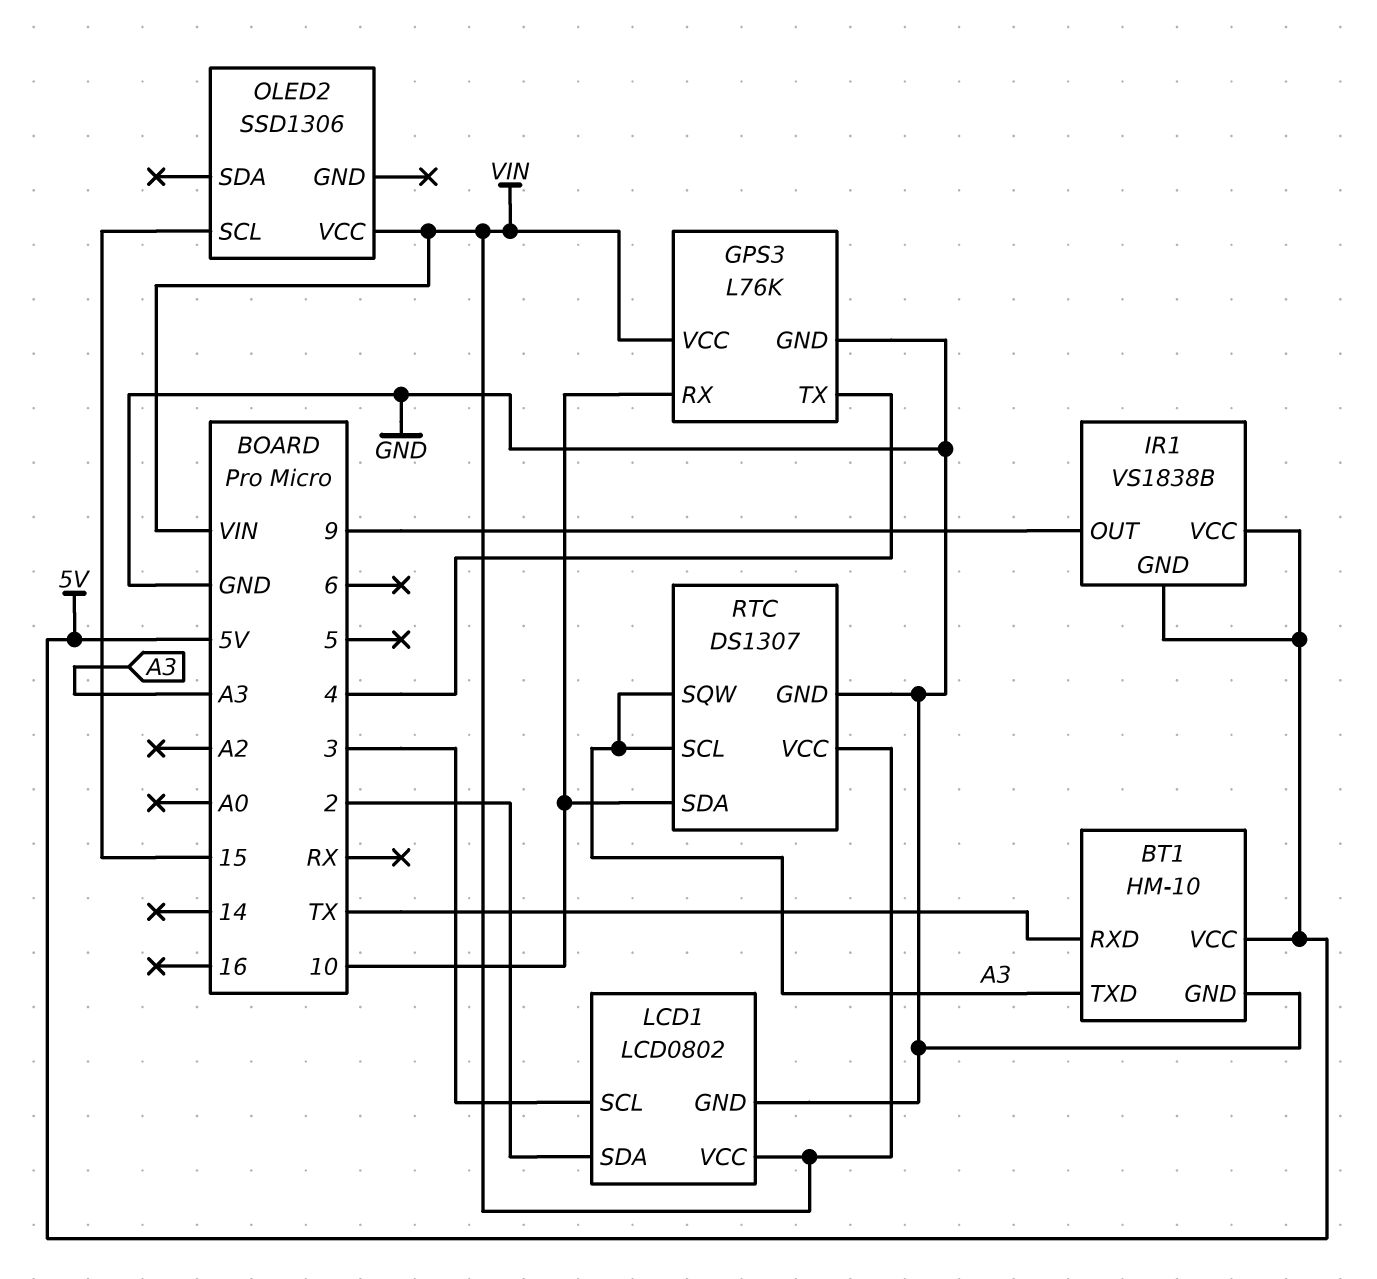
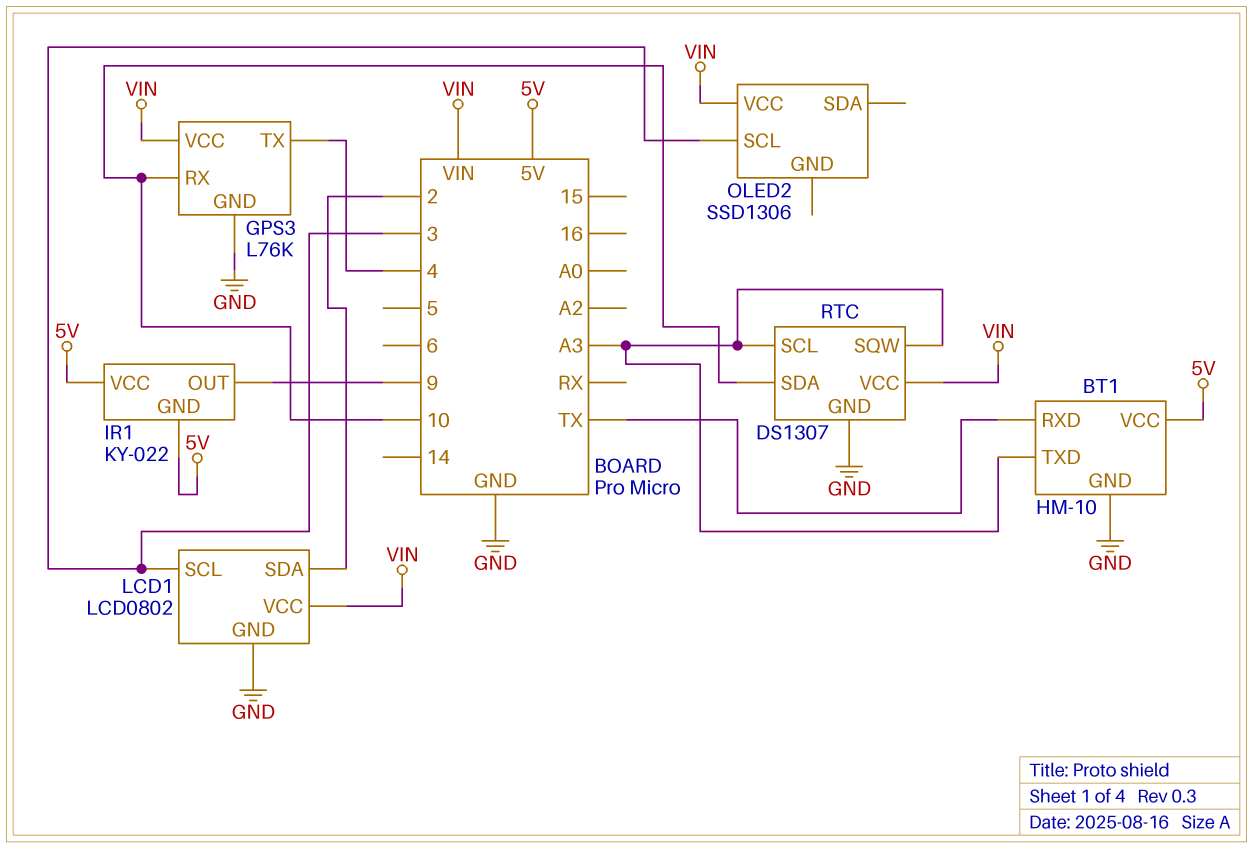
IR1: VS1838B -> KY-022
OLED2 pin SCL: 15 -> 3

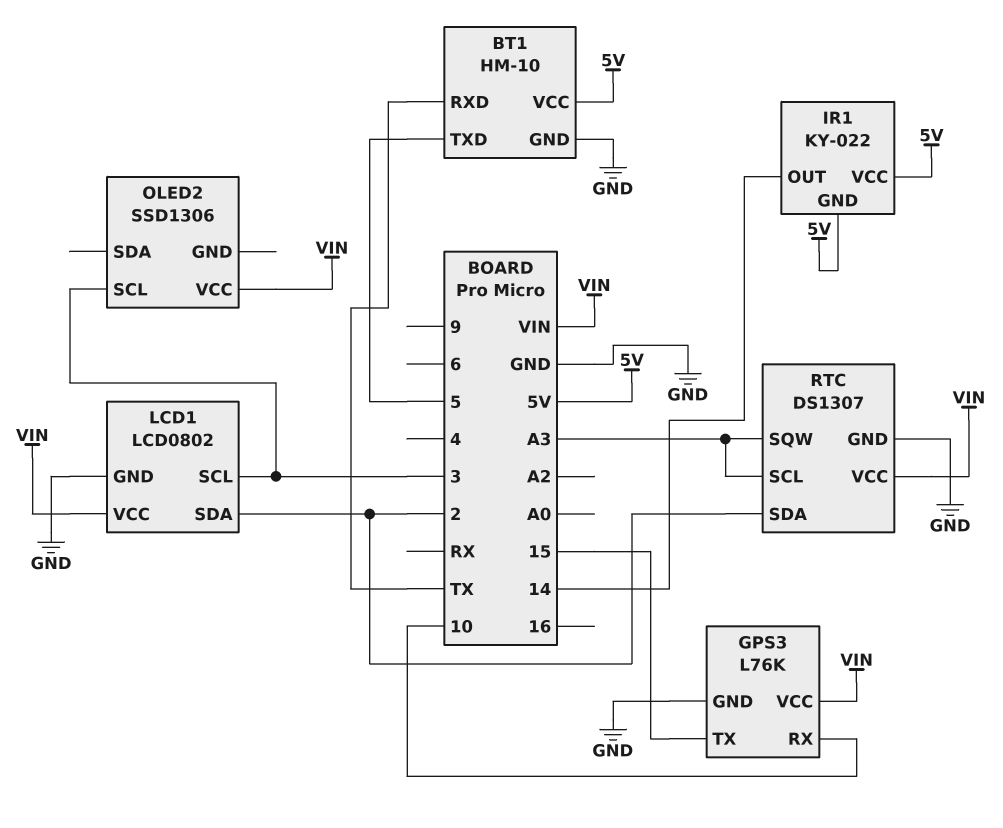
BT1 pin TXD: A3 -> 5
GPS3 pin TX: 4 -> 15
IR1 pin OUT: 9 -> 14
RTC pin SDA: 10 -> 2

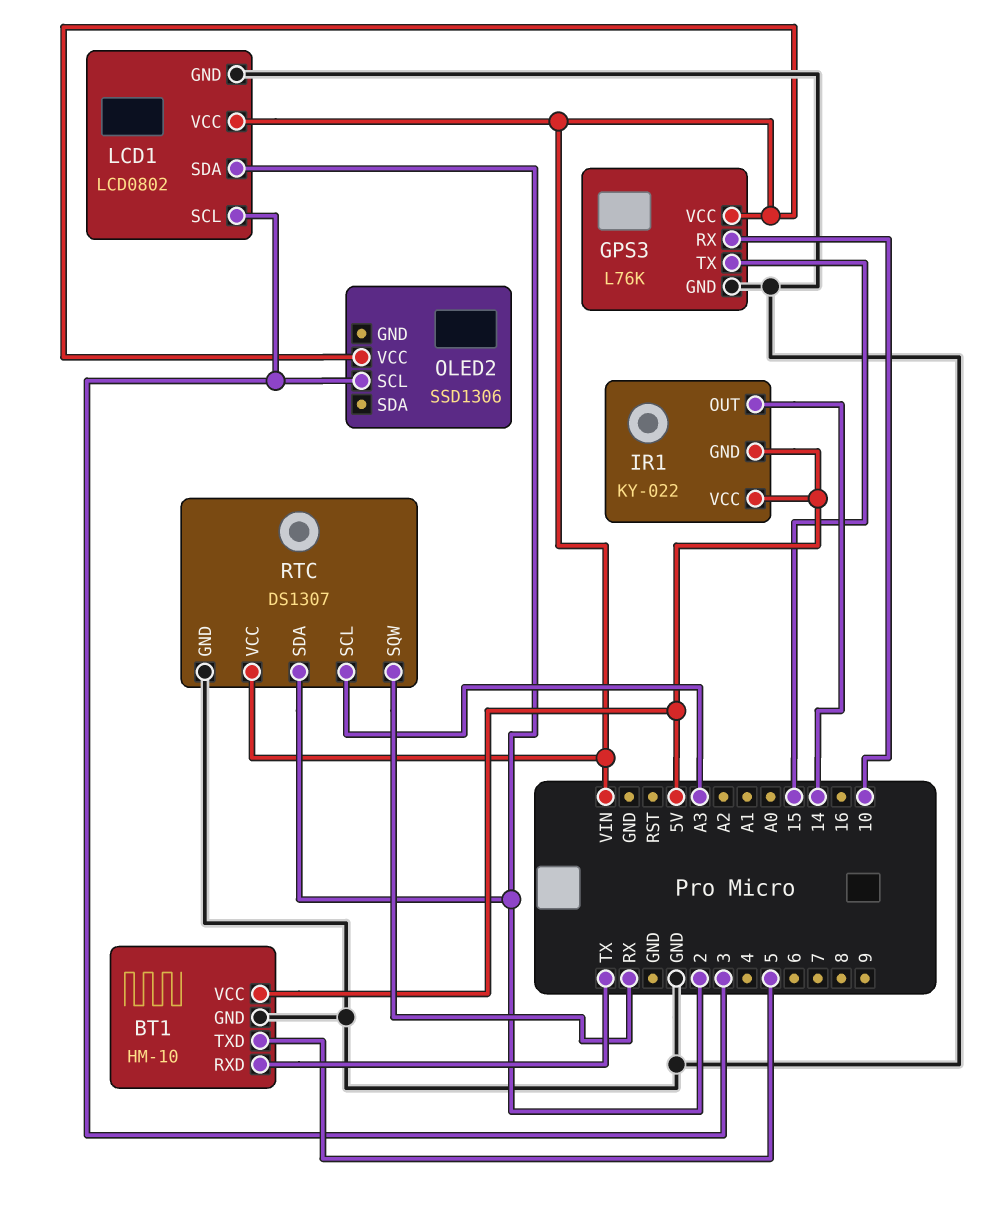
RTC pin SQW: A3 -> RX

